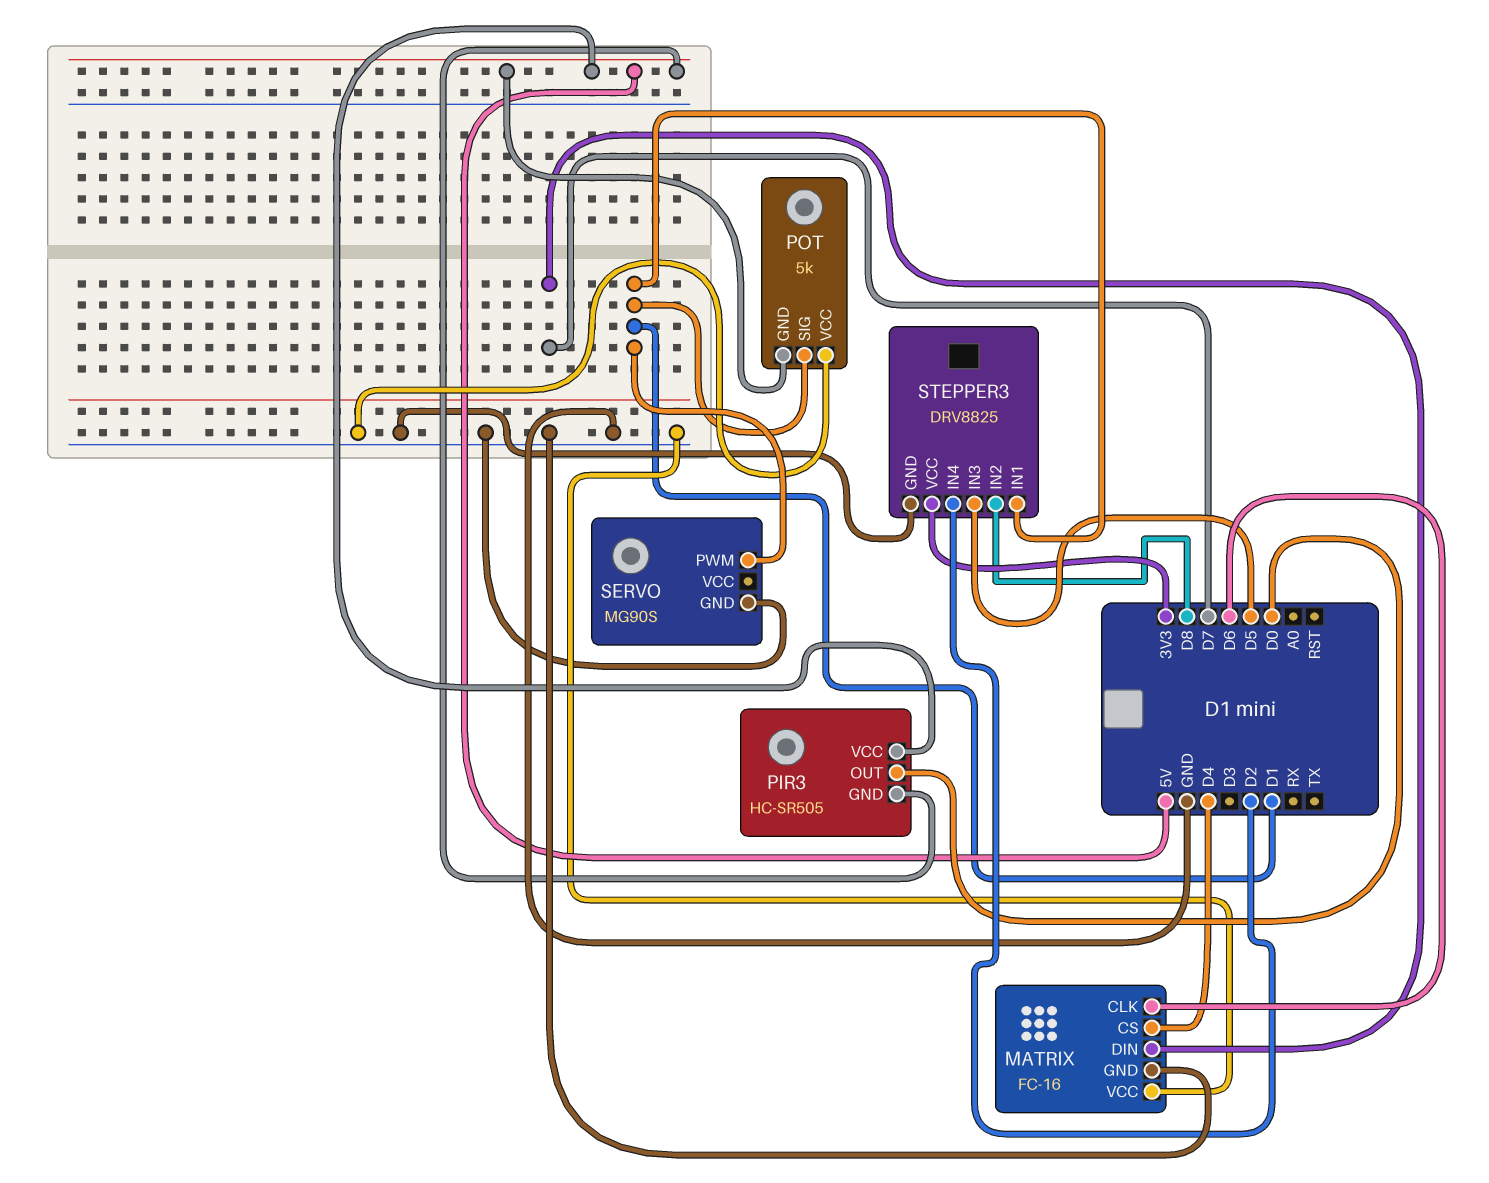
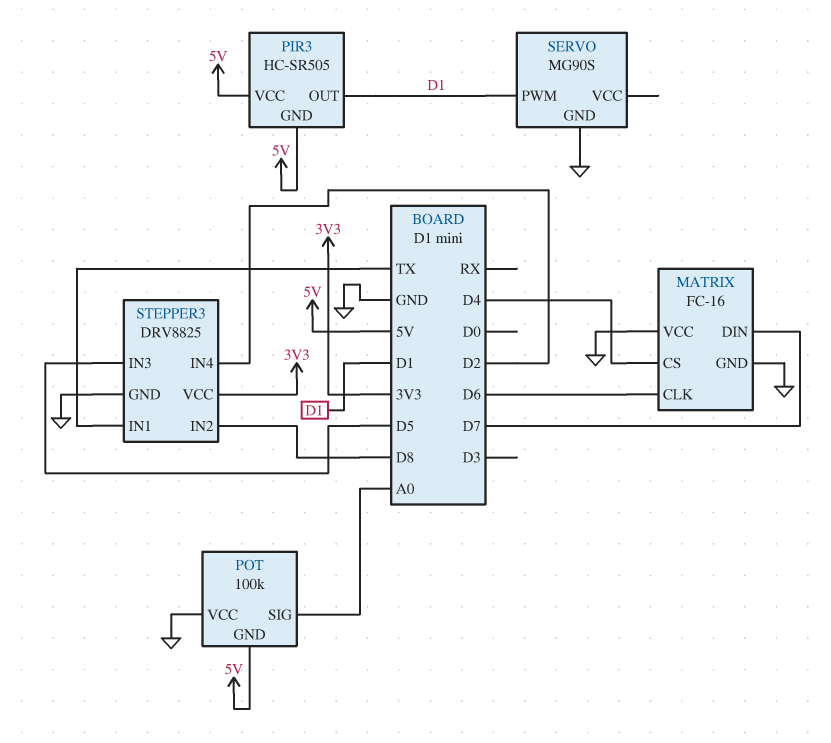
PIR3 pin OUT: D0 -> D1
POT: 5k -> 100k
POT pin SIG: D1 -> A0
STEPPER3 pin IN1: D1 -> TX

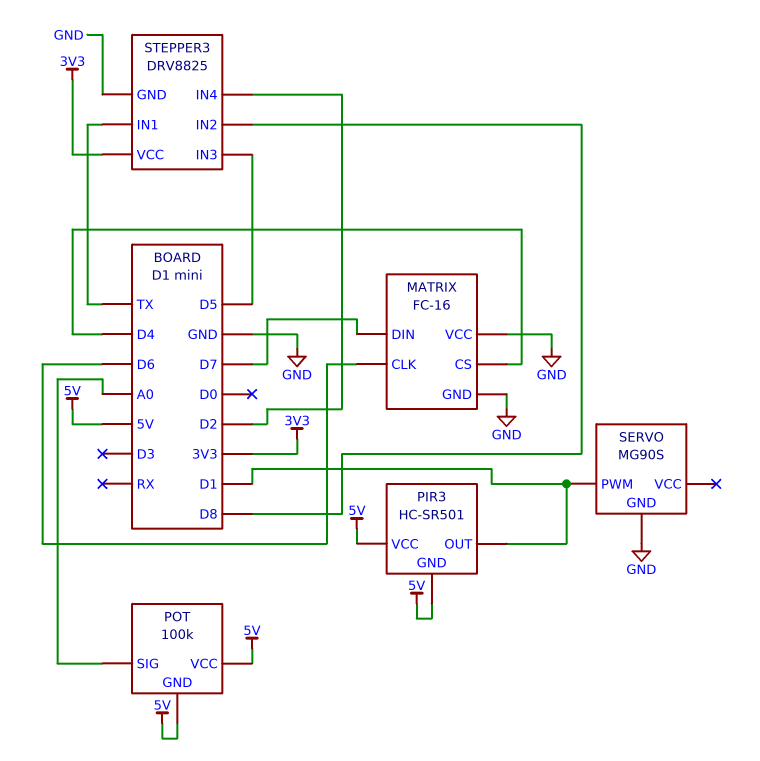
PIR3: HC-SR505 -> HC-SR501
POT pin VCC: GND -> 5V

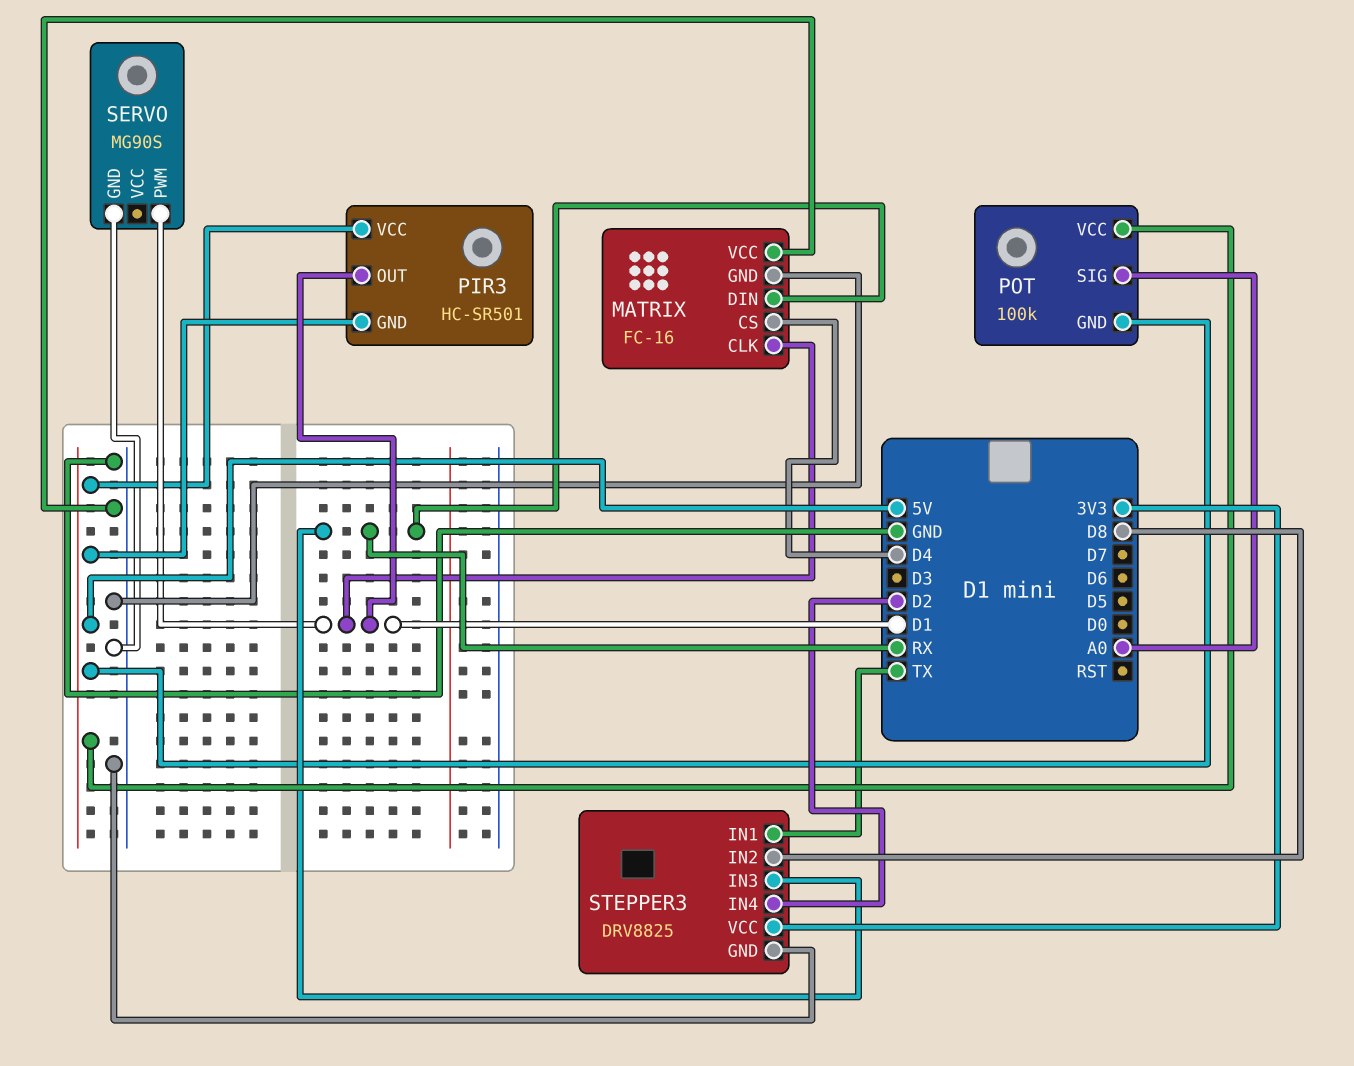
MATRIX pin CLK: D6 -> D1
MATRIX pin DIN: D7 -> RX
STEPPER3 pin IN3: D5 -> RX

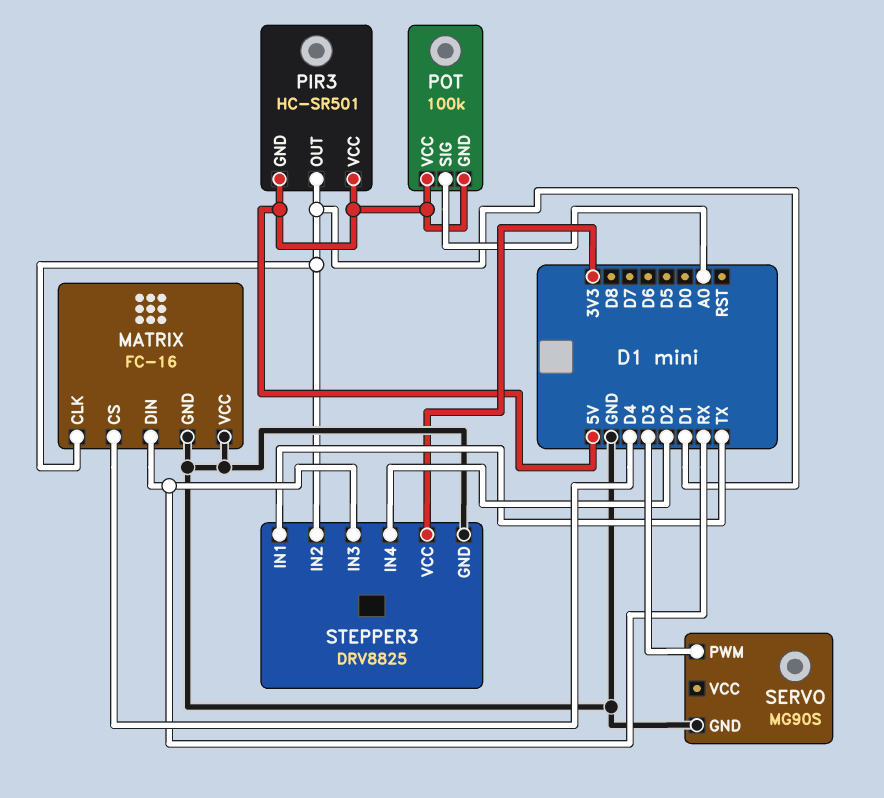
SERVO pin PWM: D1 -> D3
STEPPER3 pin IN2: D8 -> D1

